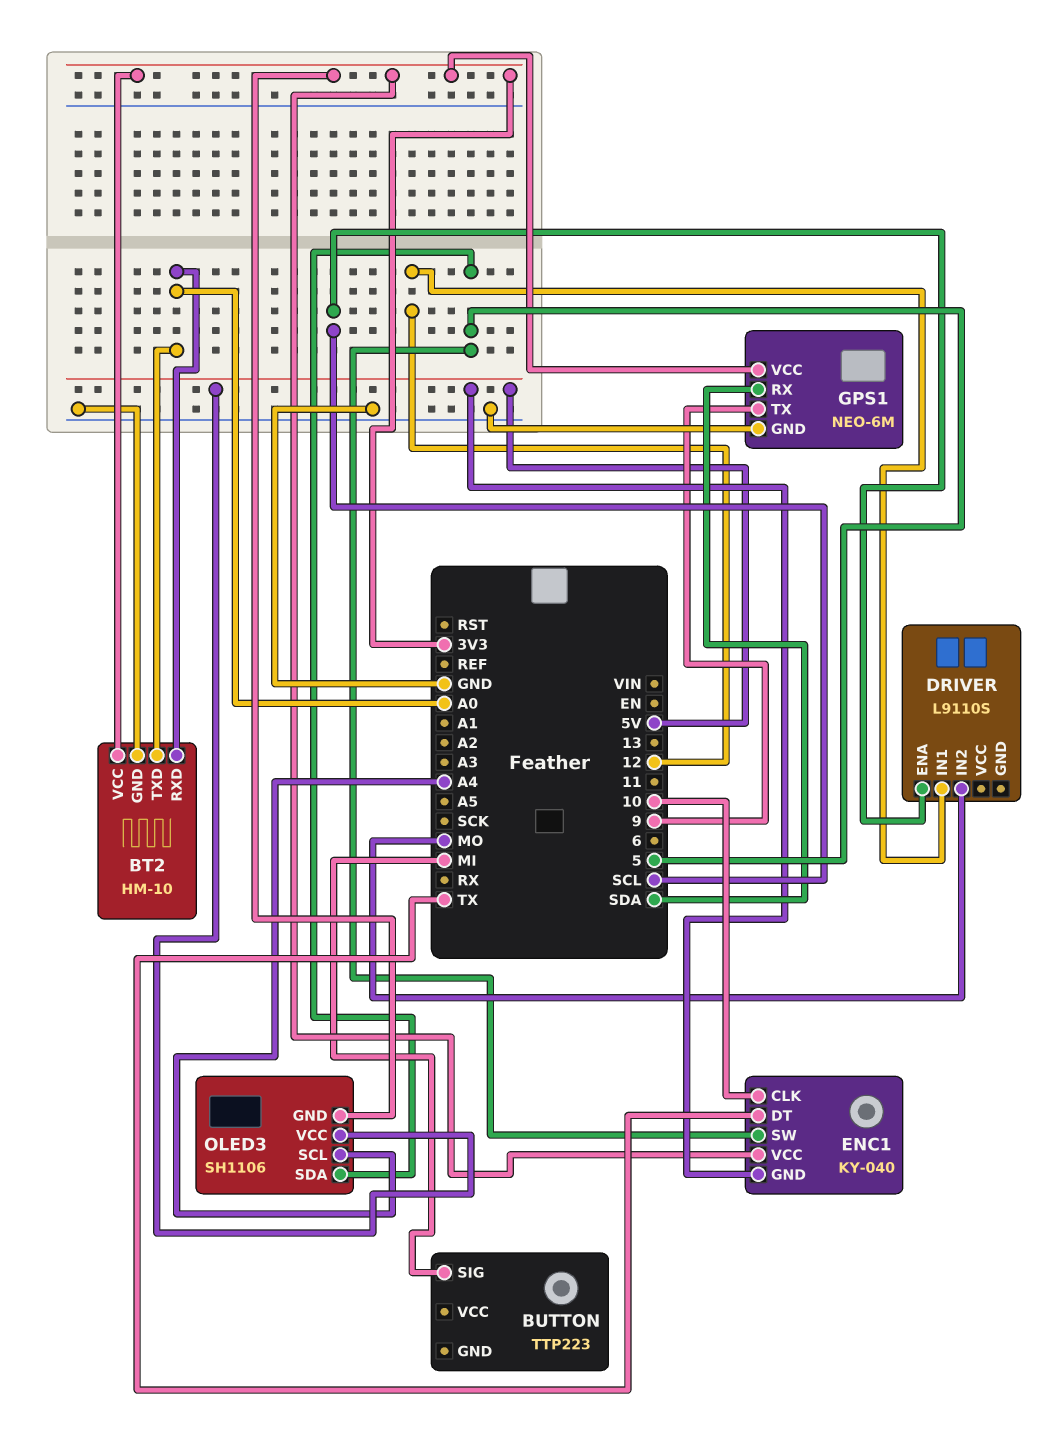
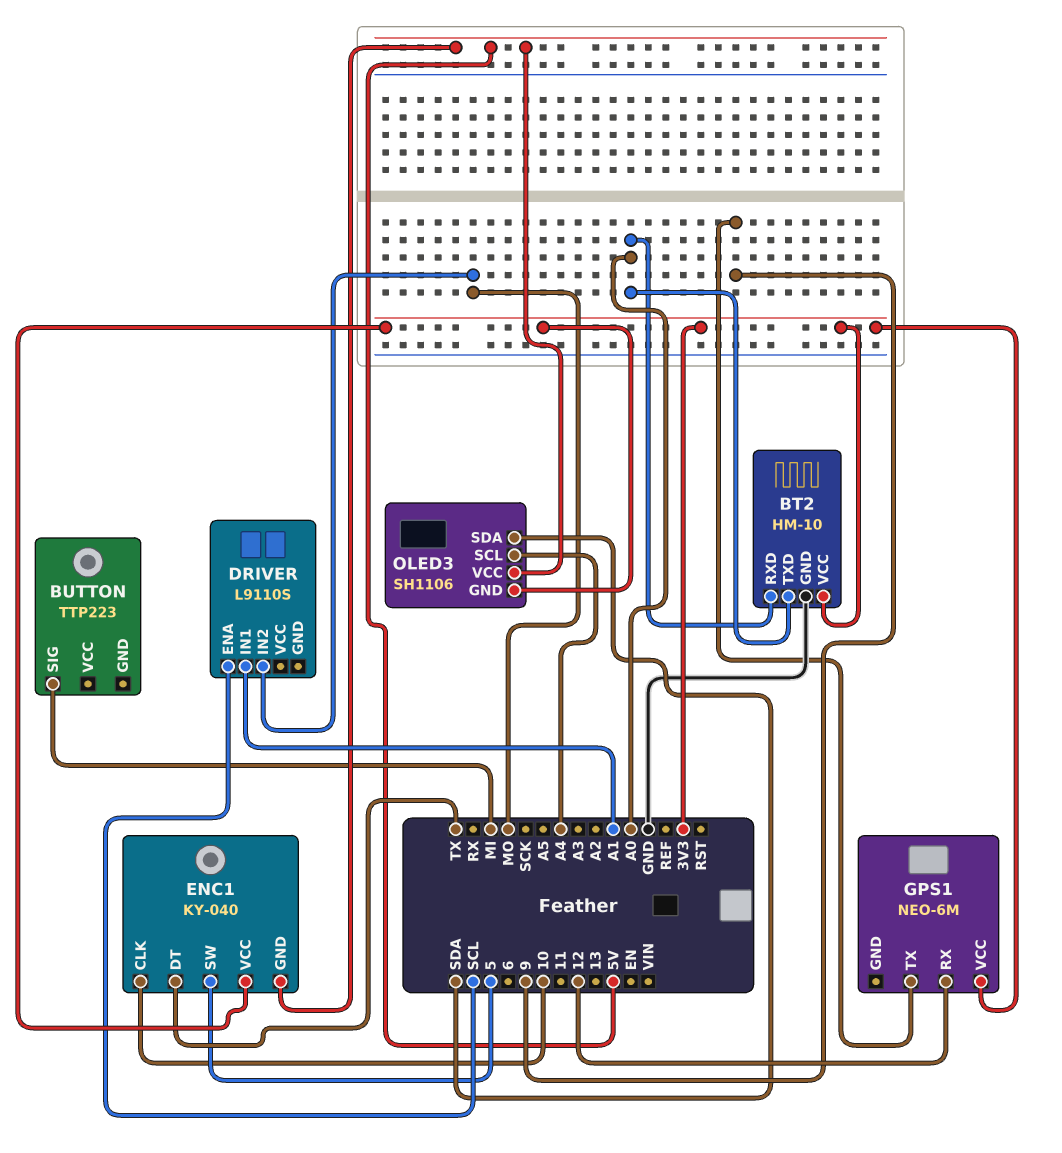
DRIVER pin IN1: 12 -> A1
GPS1 pin GND: GND -> none
GPS1 pin RX: SDA -> 12
OLED3 pin SDA: 5 -> SDA

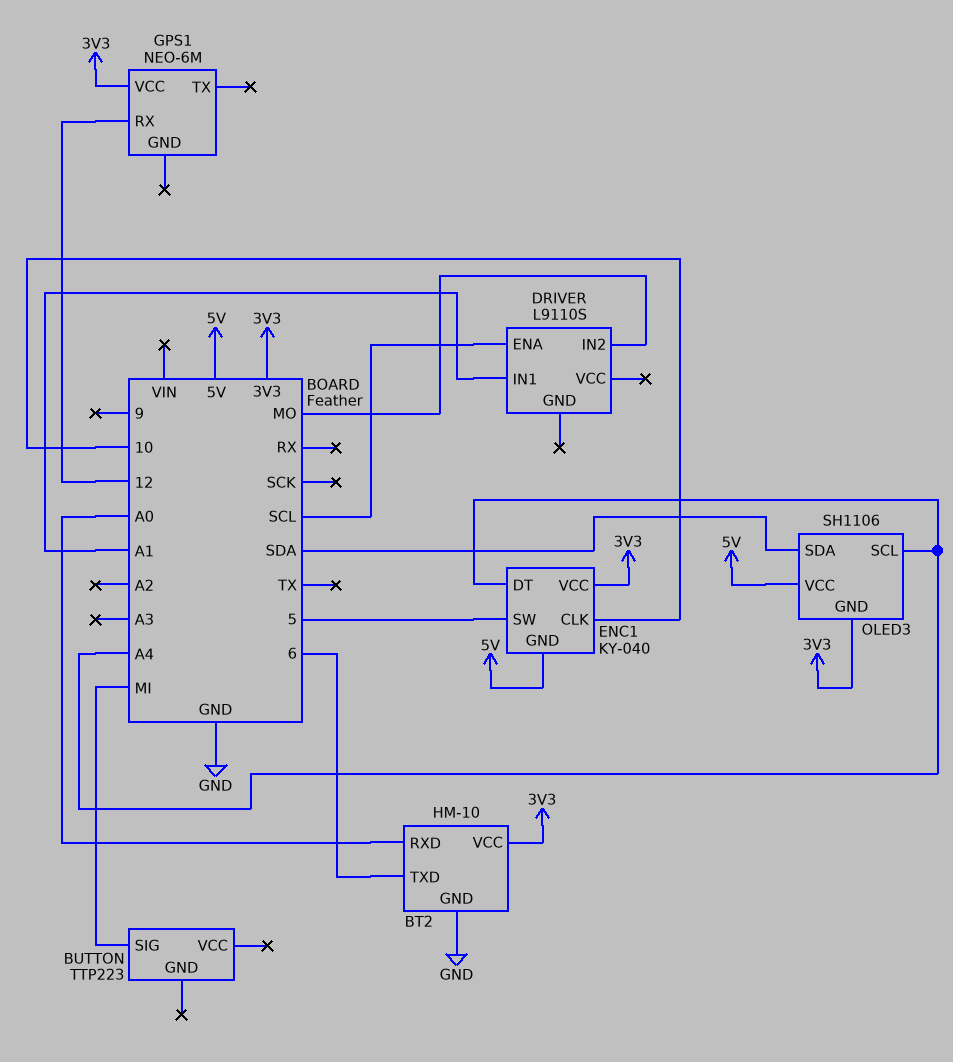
BT2 pin TXD: A0 -> 6
ENC1 pin DT: TX -> A4
GPS1 pin TX: 9 -> none

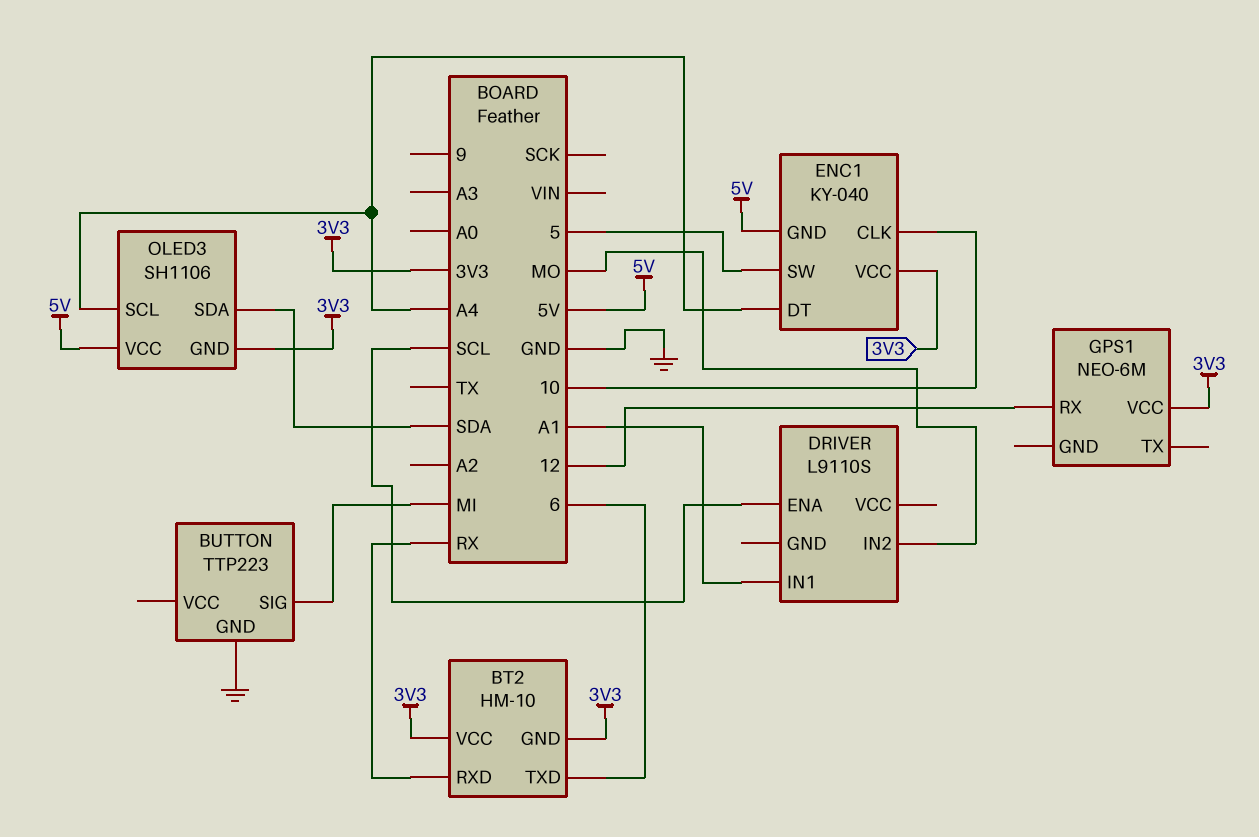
BT2 pin GND: GND -> 3V3
BT2 pin RXD: A0 -> RX
BUTTON pin GND: none -> GND

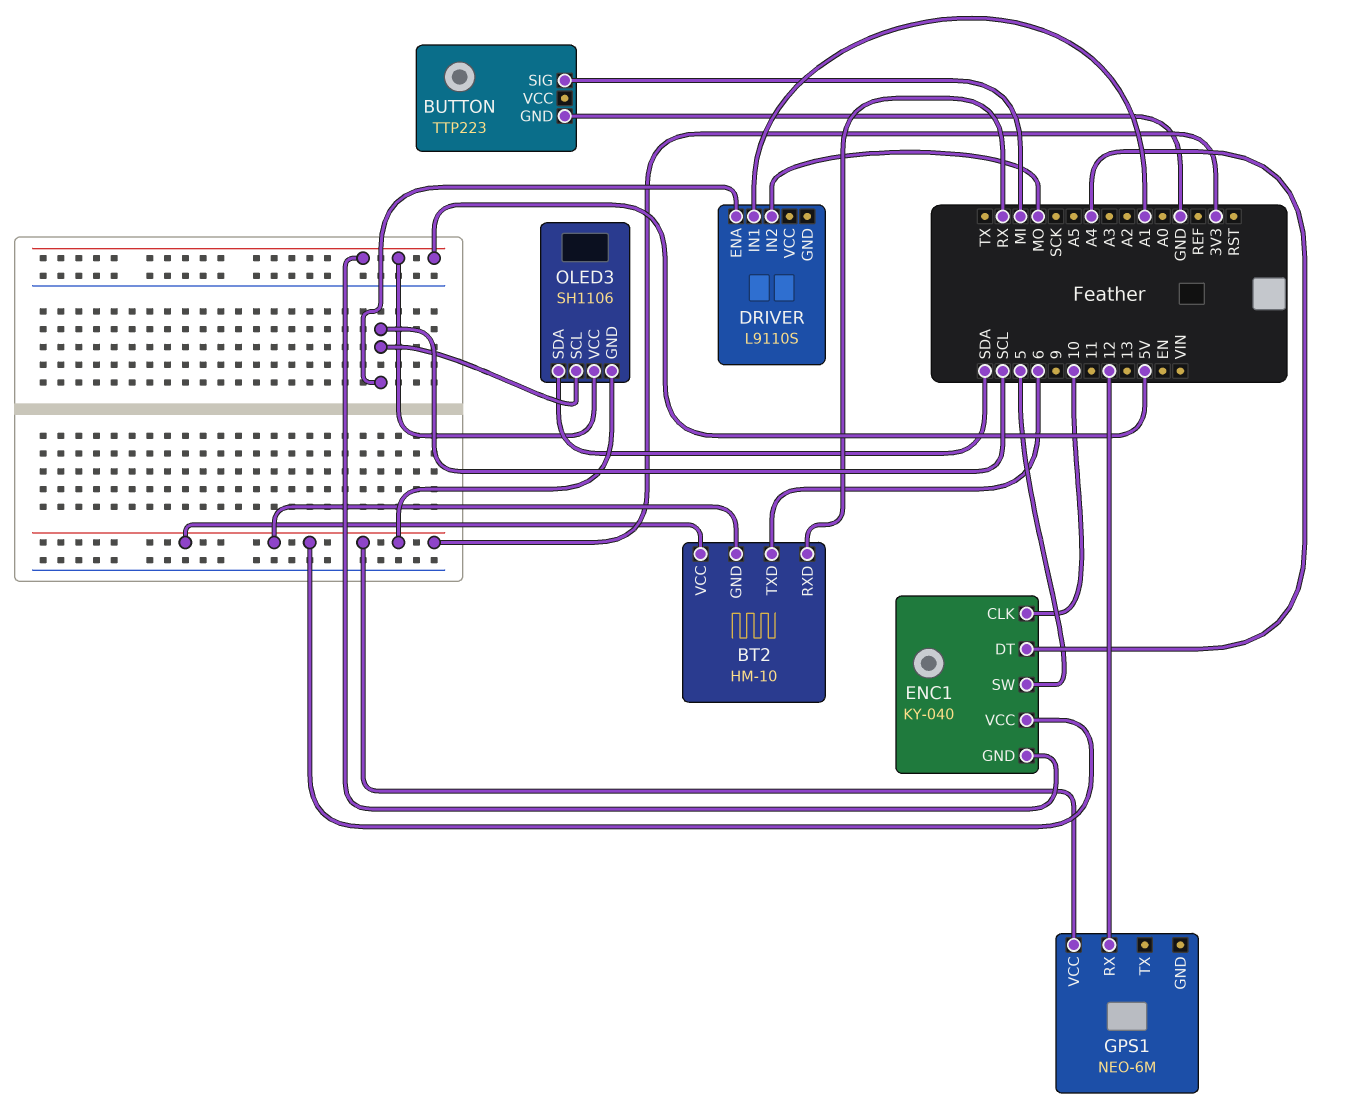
OLED3 pin SCL: A4 -> SCL

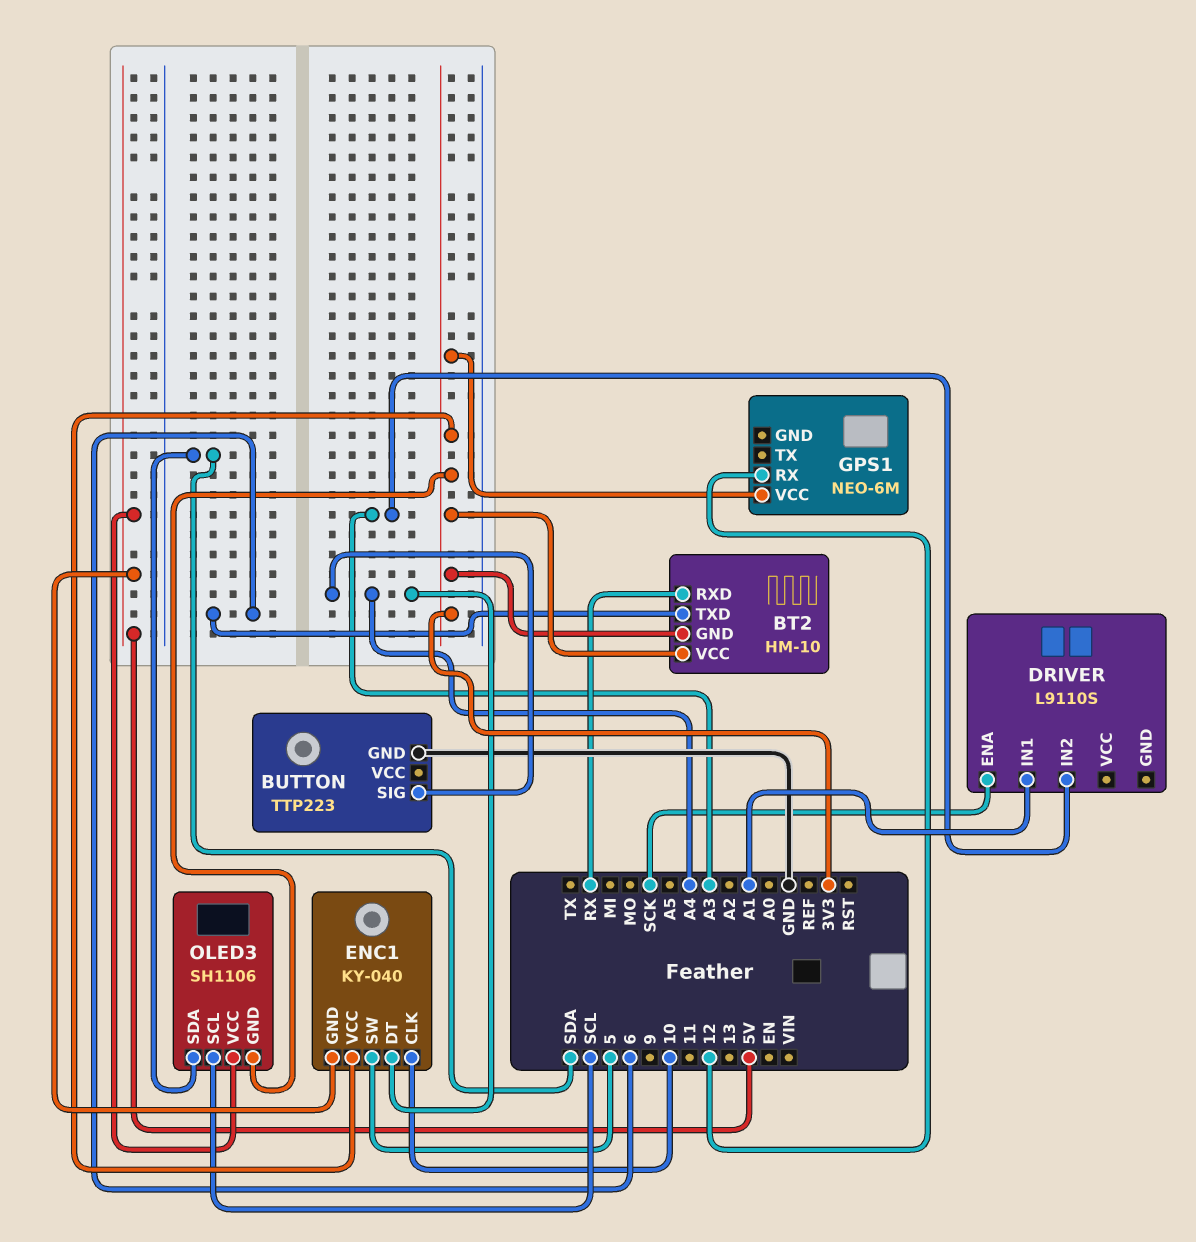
BUTTON pin SIG: MI -> A4
DRIVER pin ENA: SCL -> SCK
DRIVER pin IN2: MO -> A3

